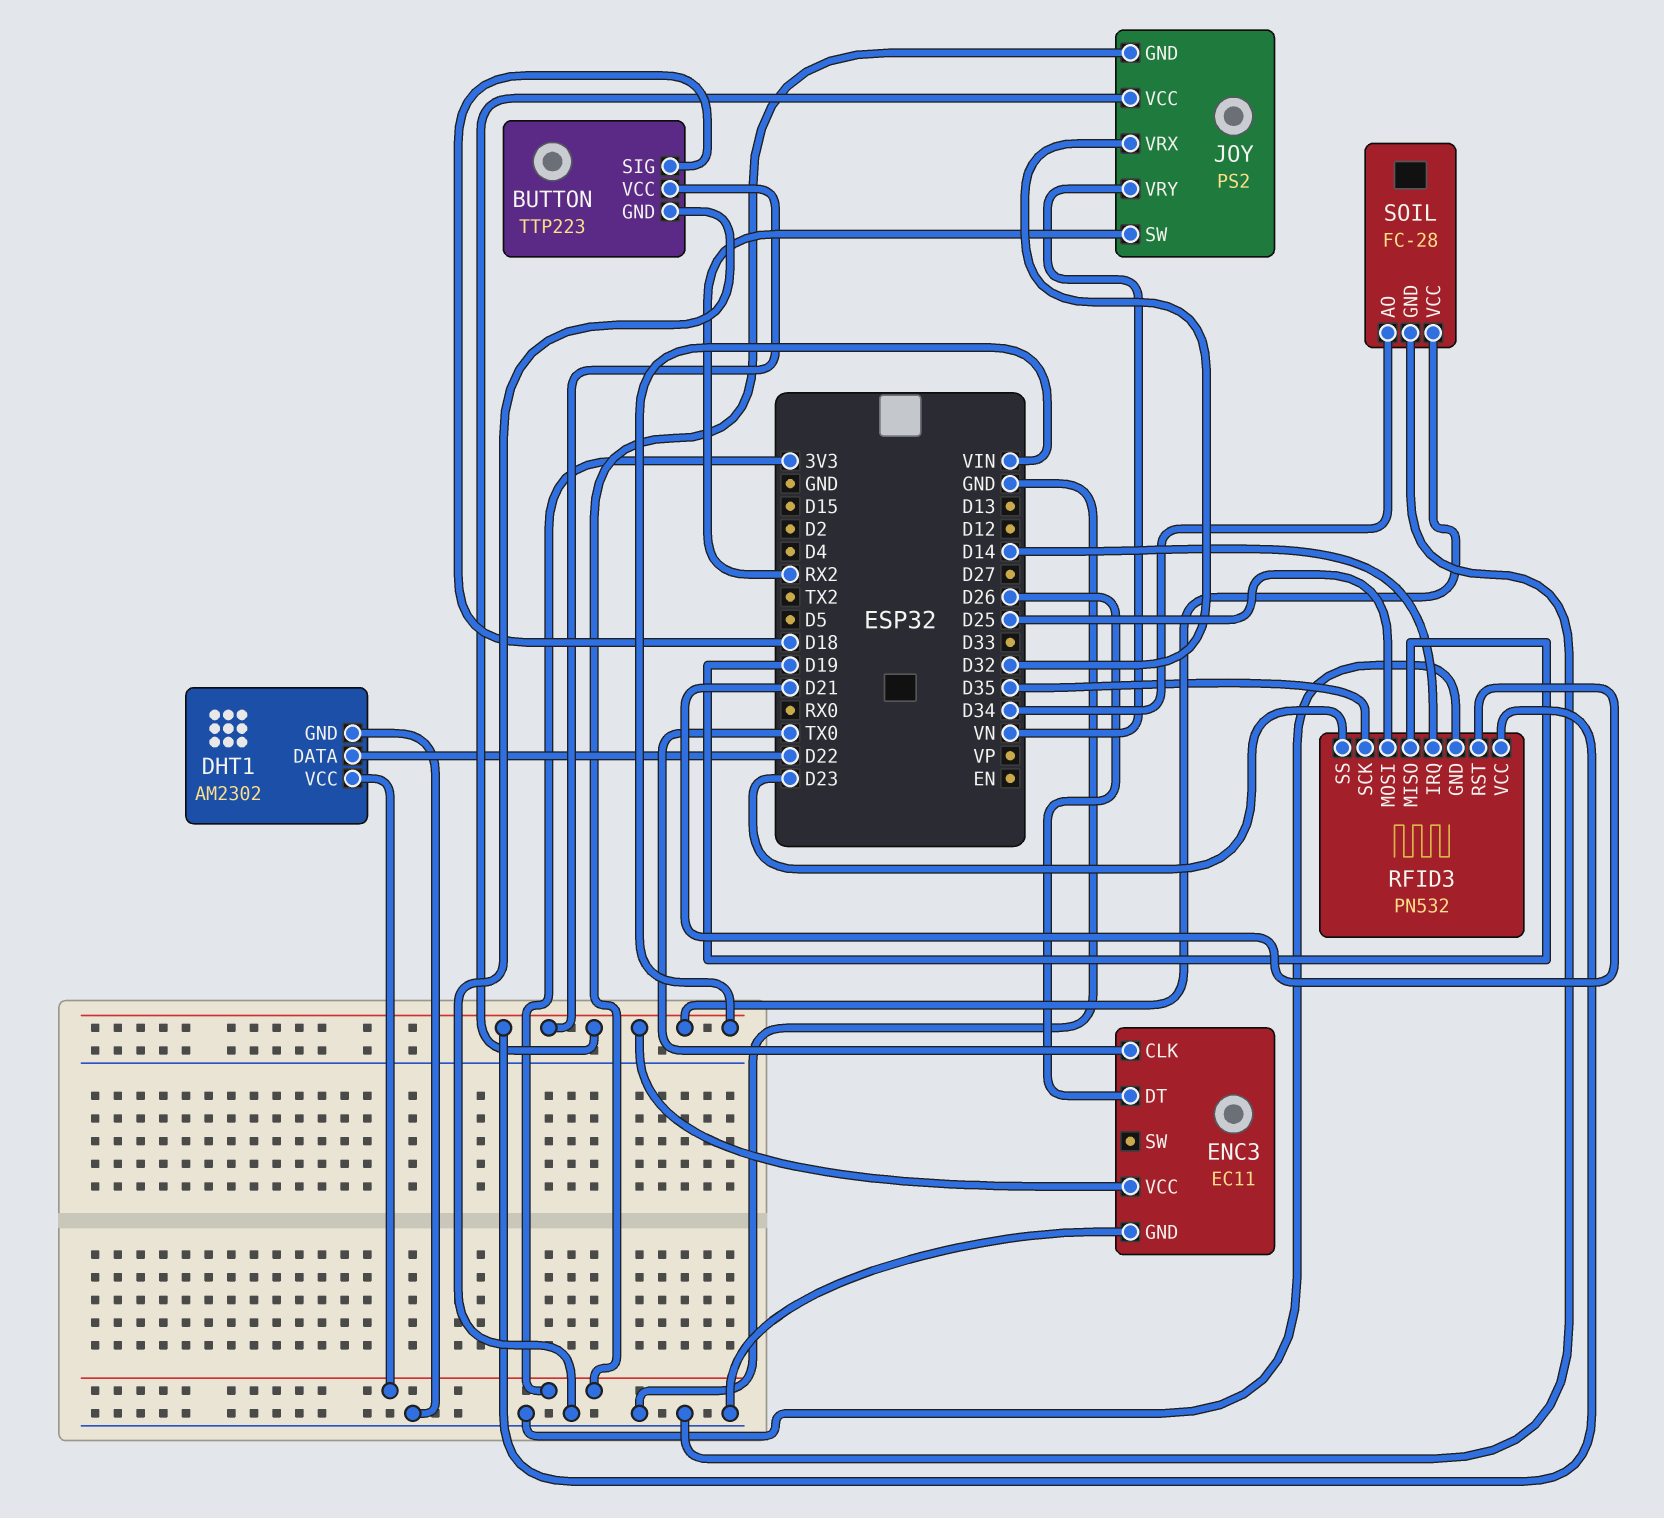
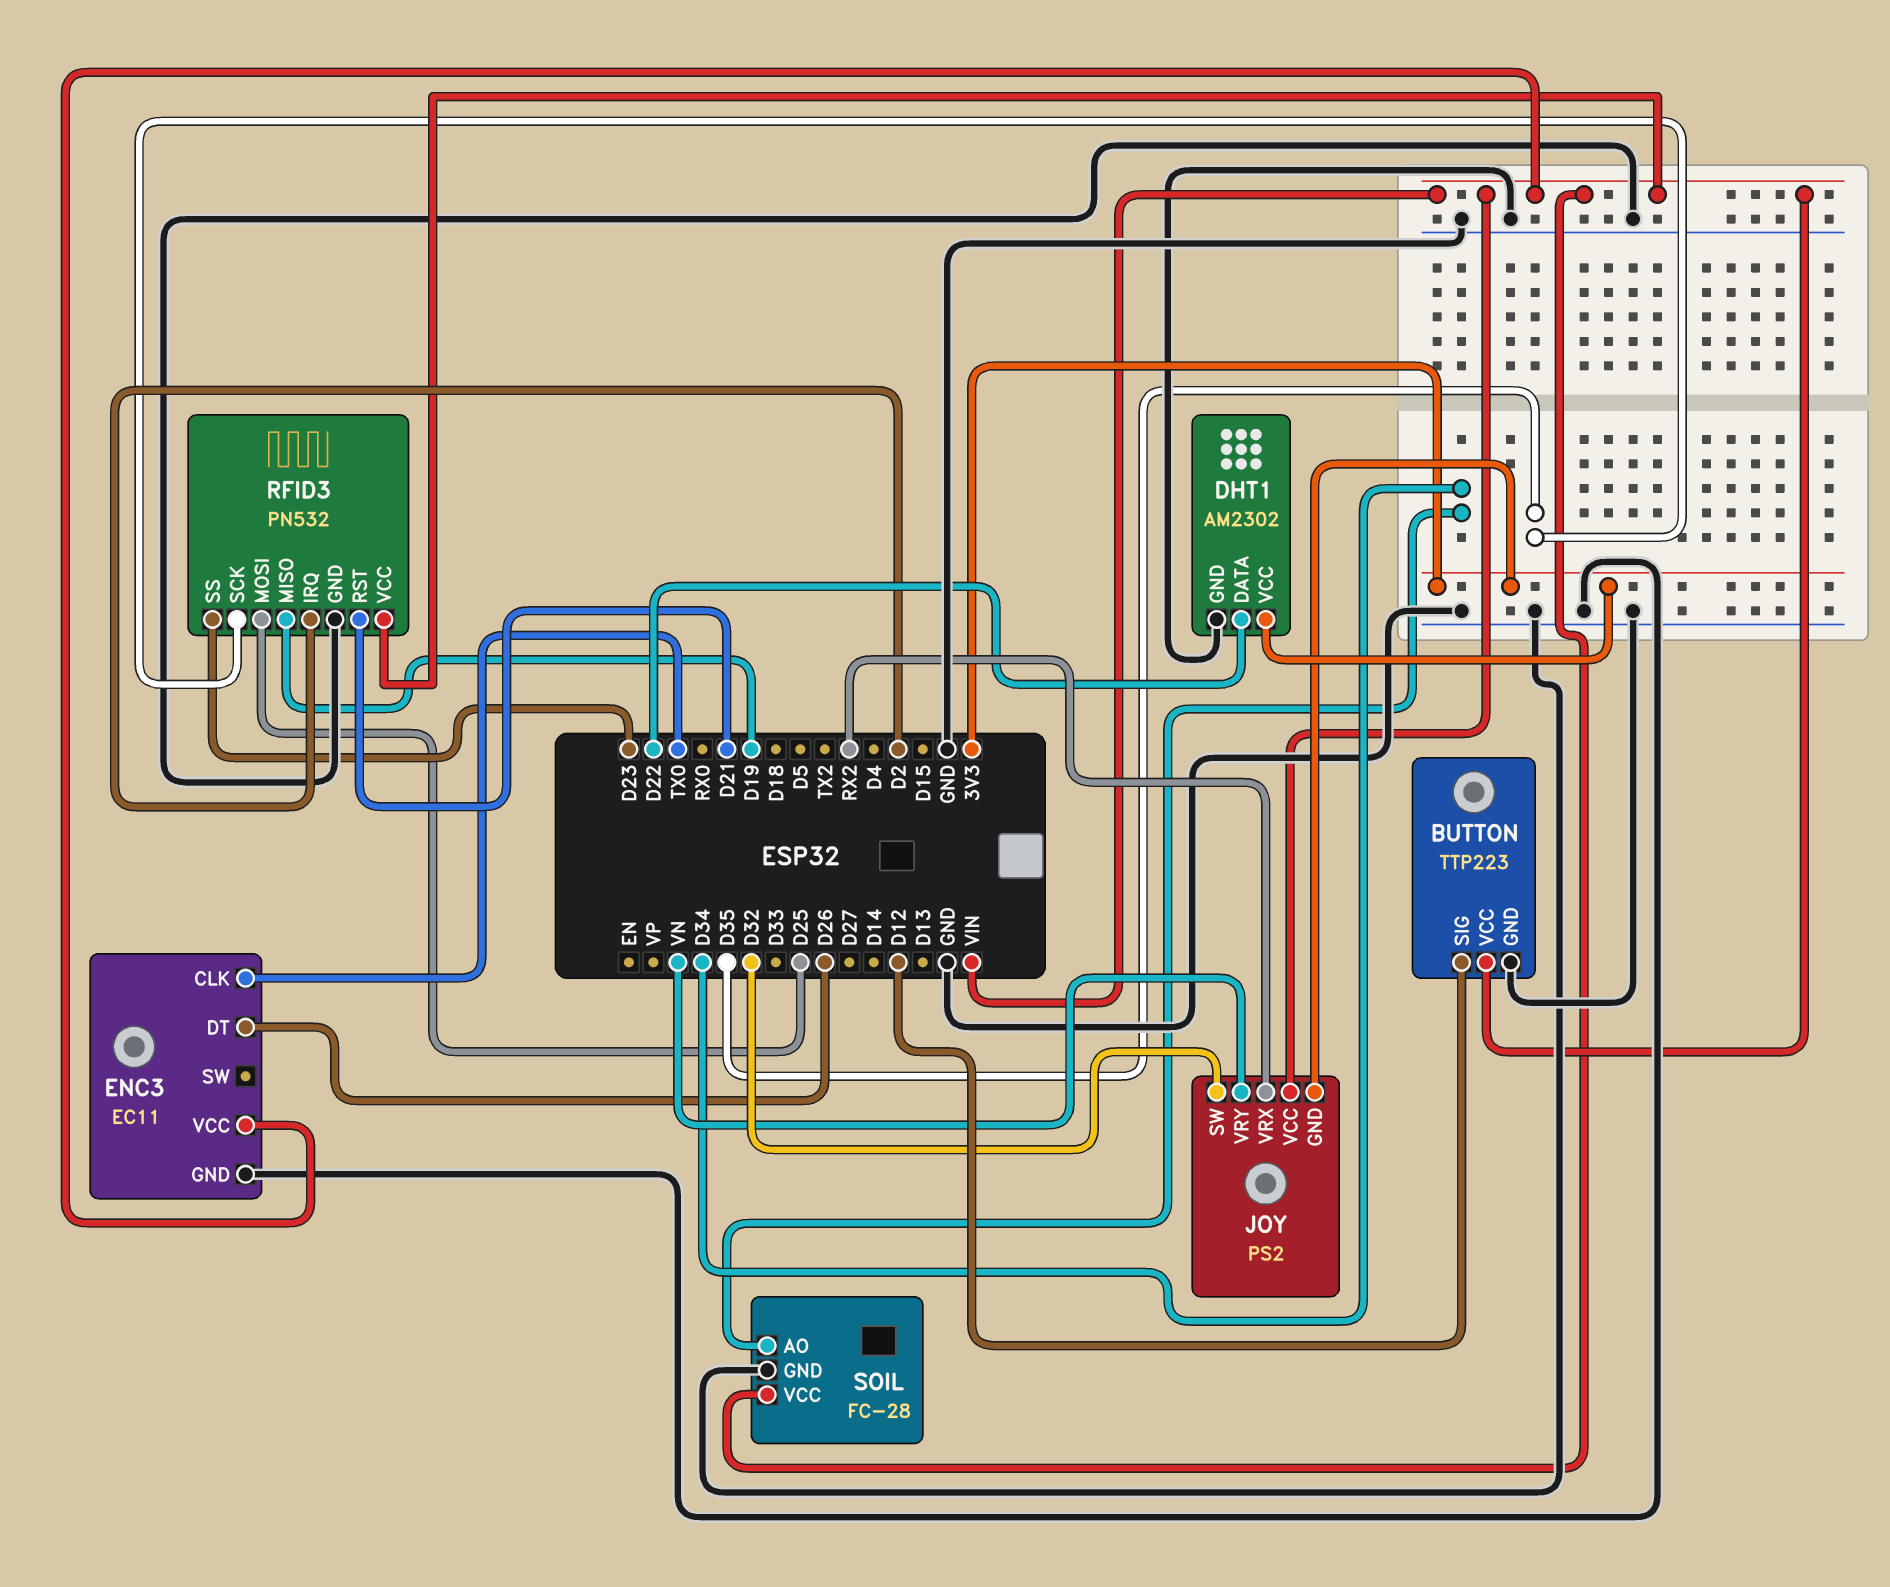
BUTTON pin SIG: D18 -> D12
JOY pin SW: RX2 -> D32
JOY pin VRX: D32 -> RX2
RFID3 pin IRQ: D14 -> D2

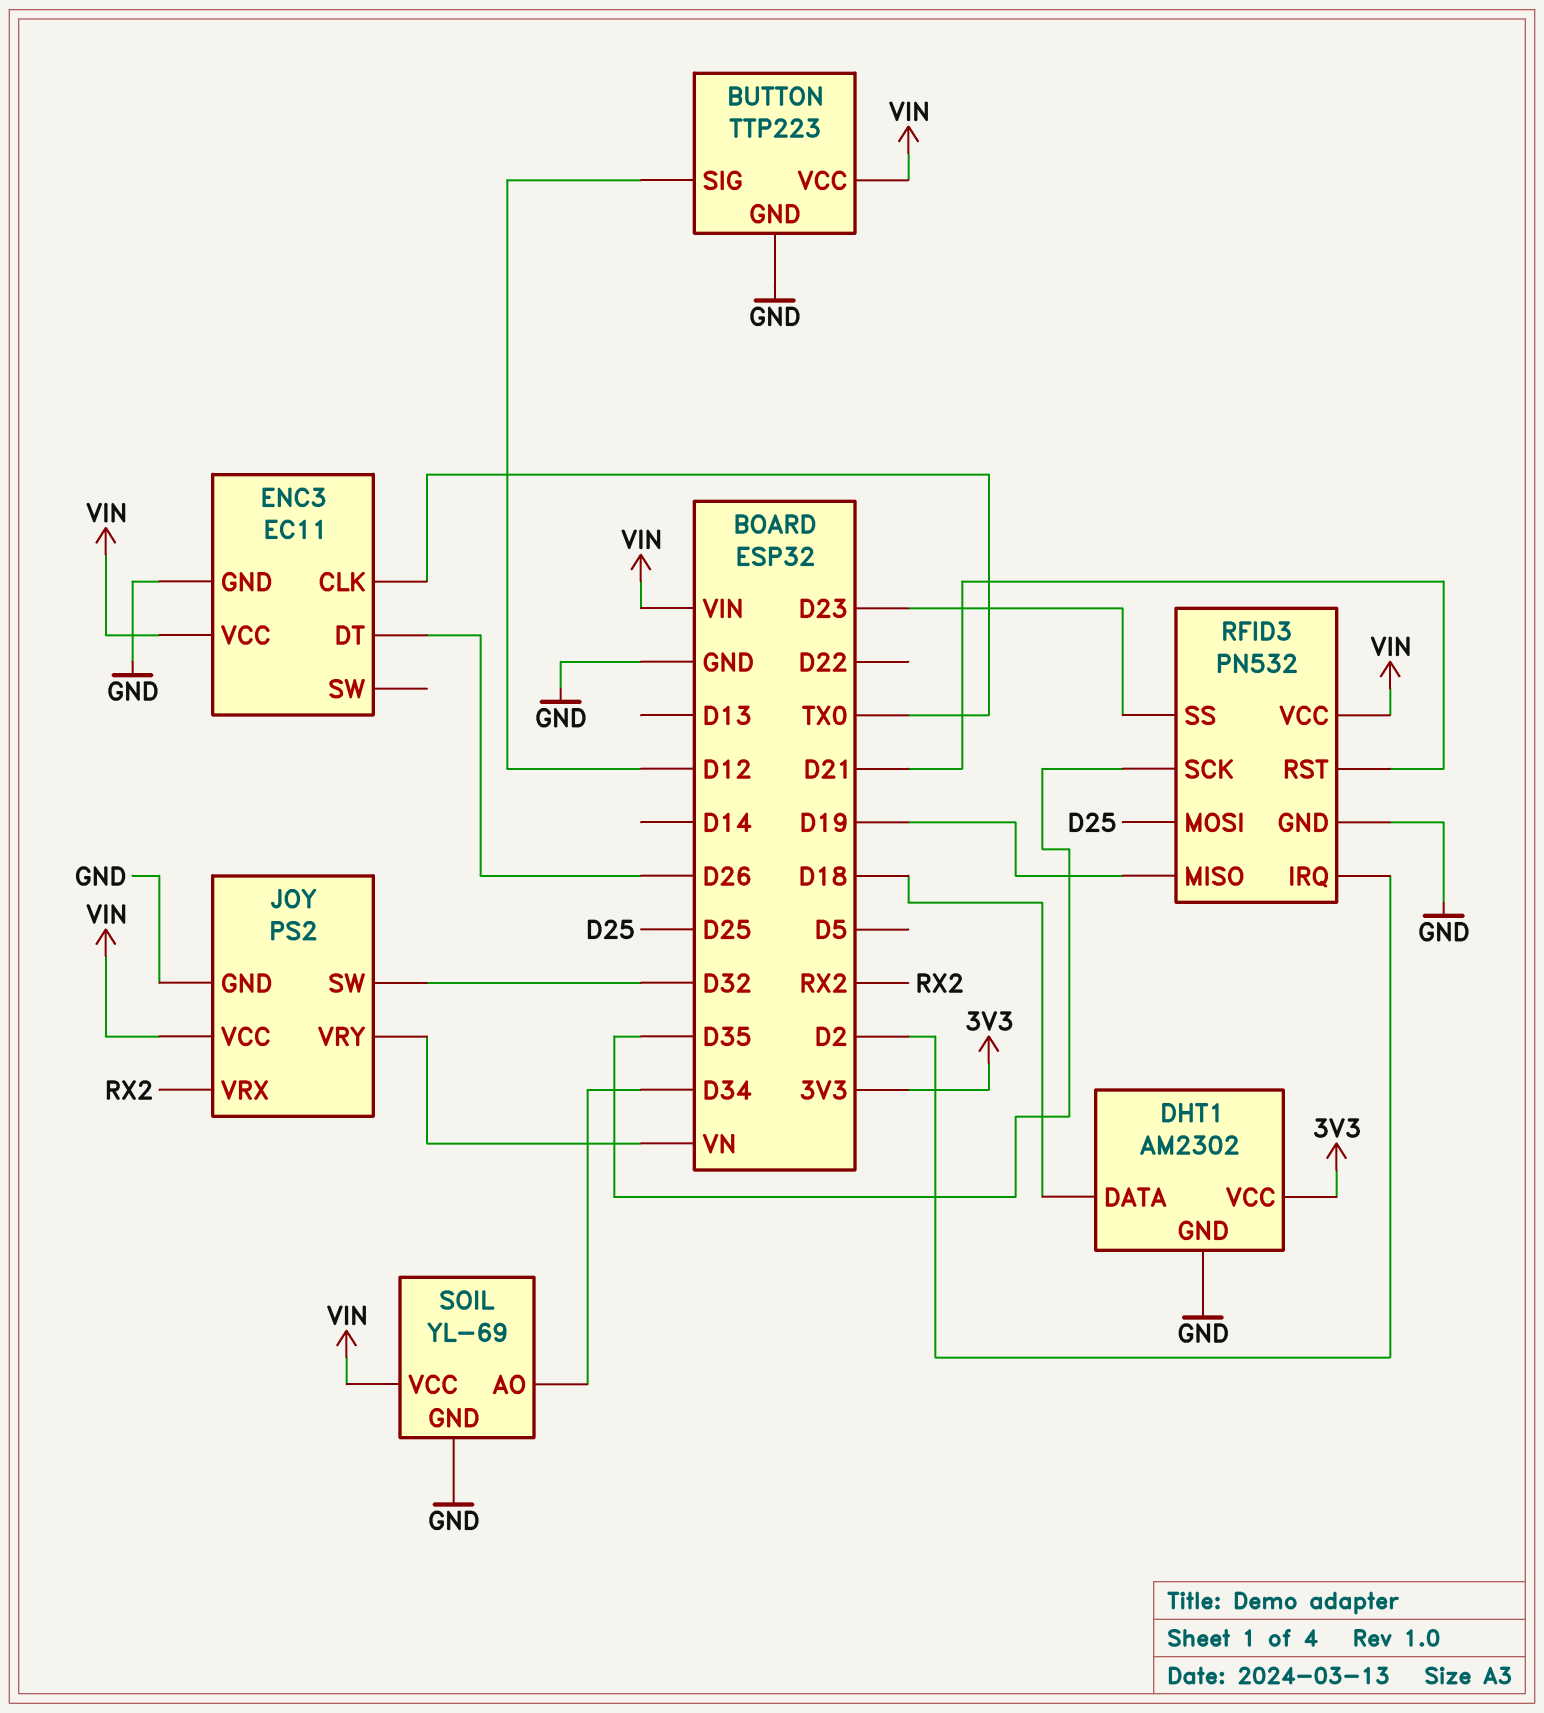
DHT1 pin DATA: D22 -> D18
JOY pin GND: 3V3 -> GND
SOIL: FC-28 -> YL-69

